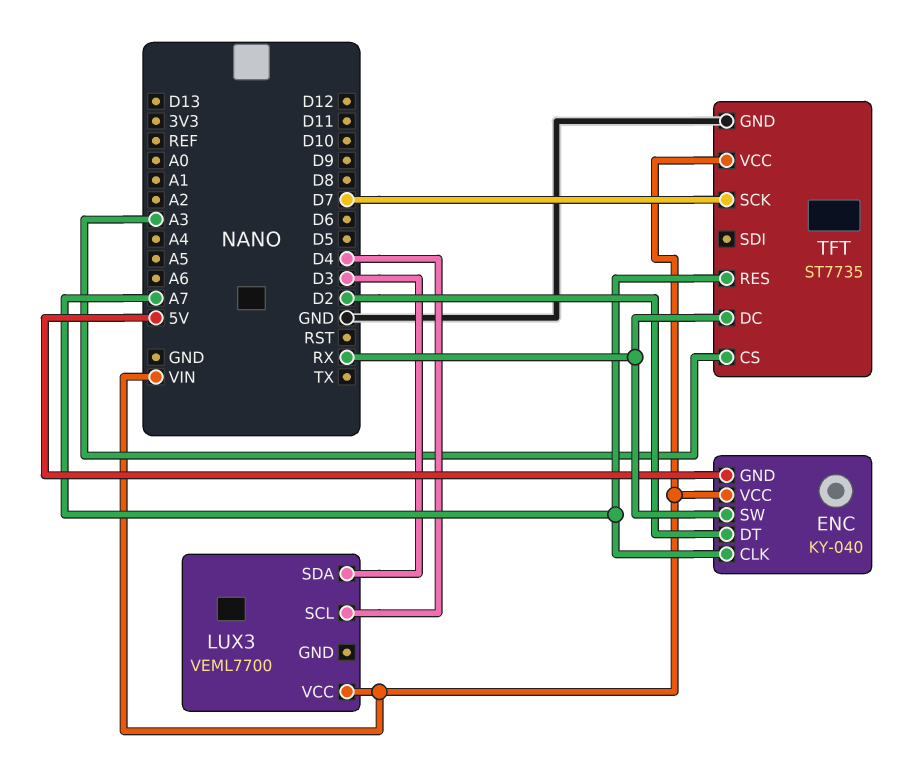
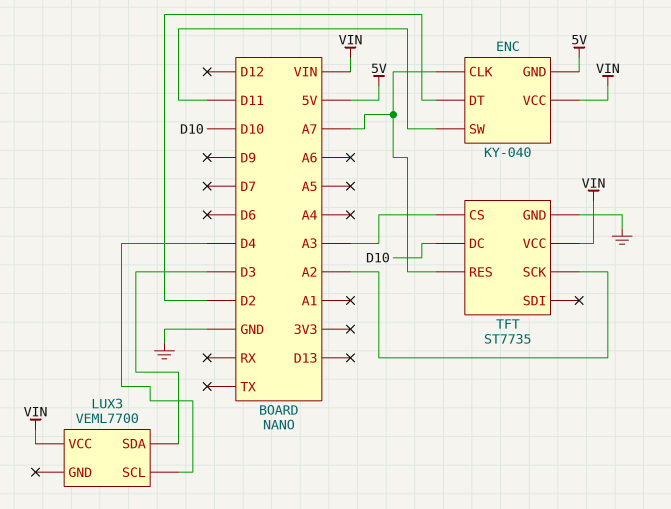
ENC pin SW: RX -> D11
TFT pin DC: RX -> D10
TFT pin SCK: D7 -> A2

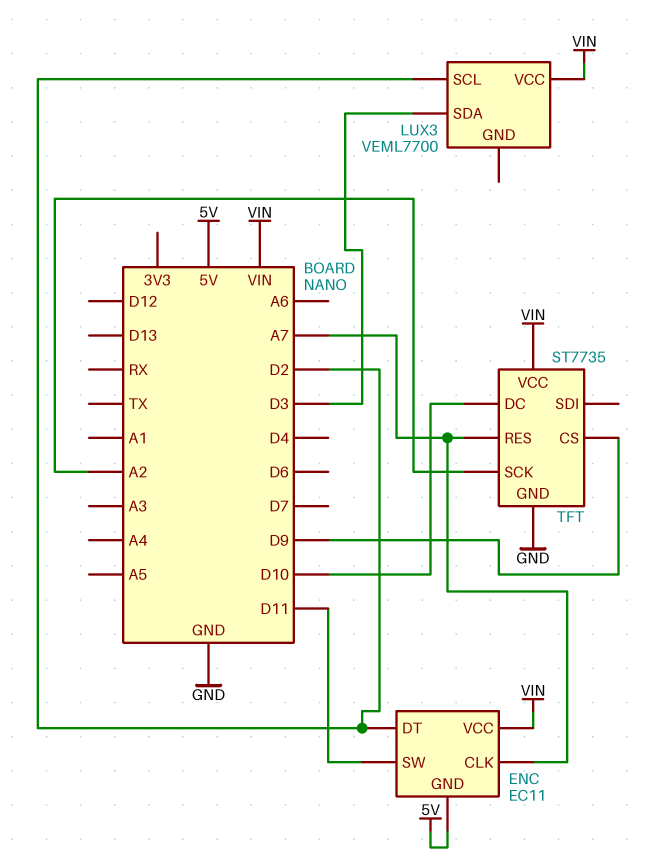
ENC: KY-040 -> EC11
LUX3 pin SCL: D4 -> D2
TFT pin CS: A3 -> D9

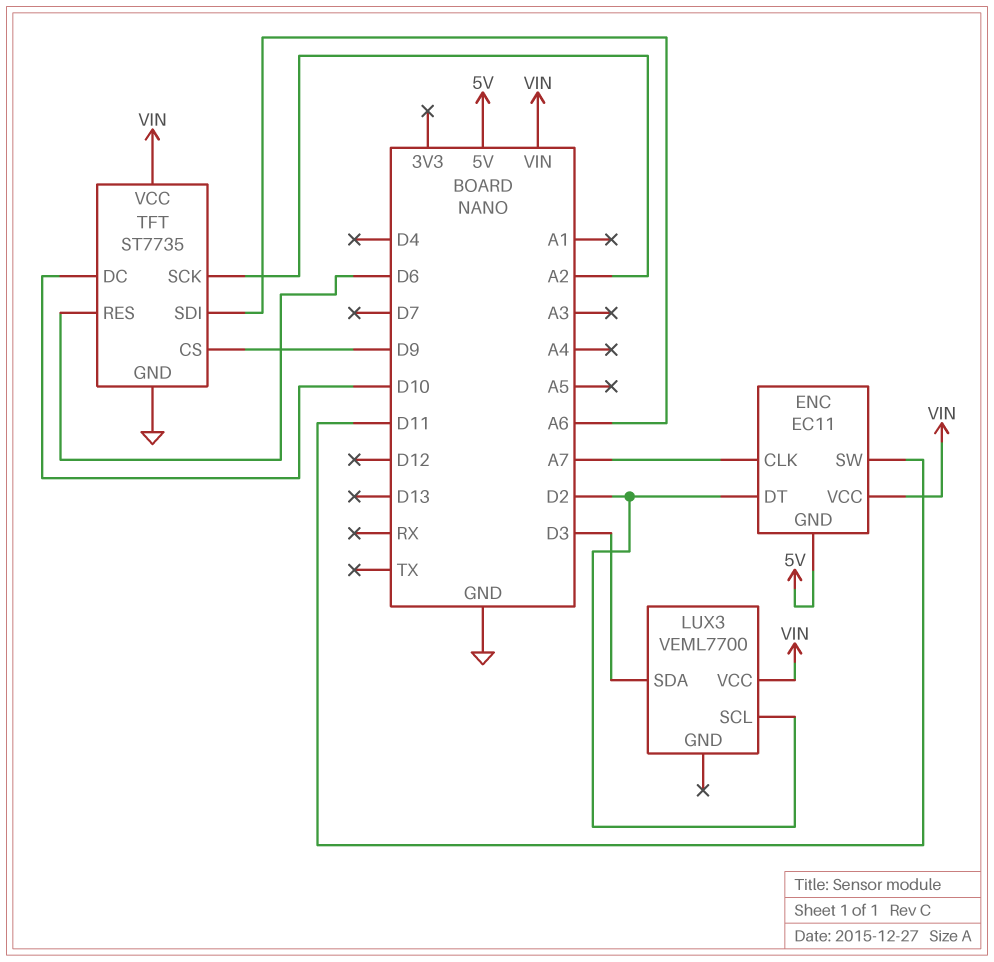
TFT pin RES: A7 -> D6
TFT pin SDI: none -> A6

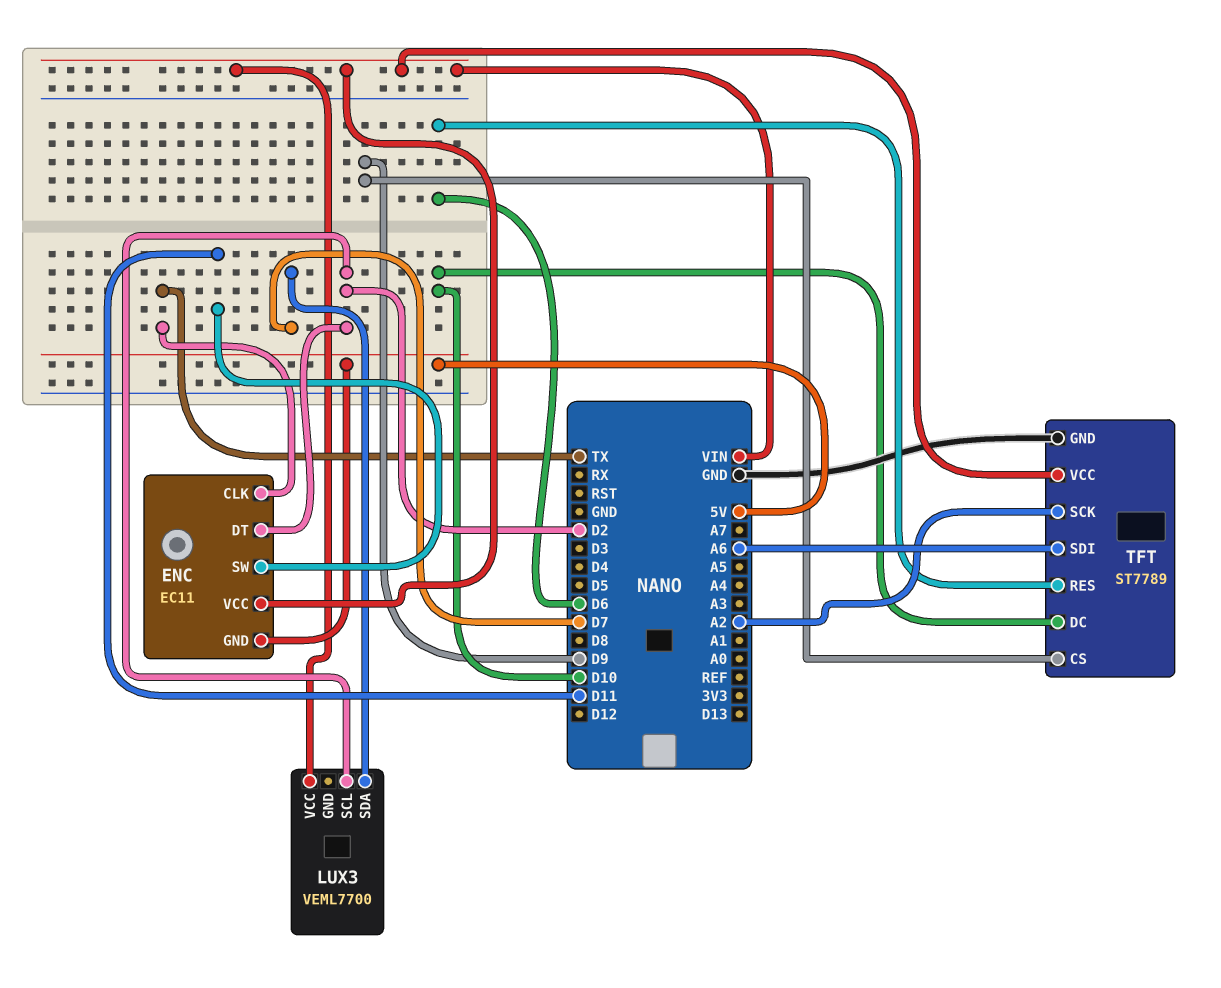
ENC pin CLK: A7 -> TX
LUX3 pin SDA: D3 -> D7
TFT: ST7735 -> ST7789

